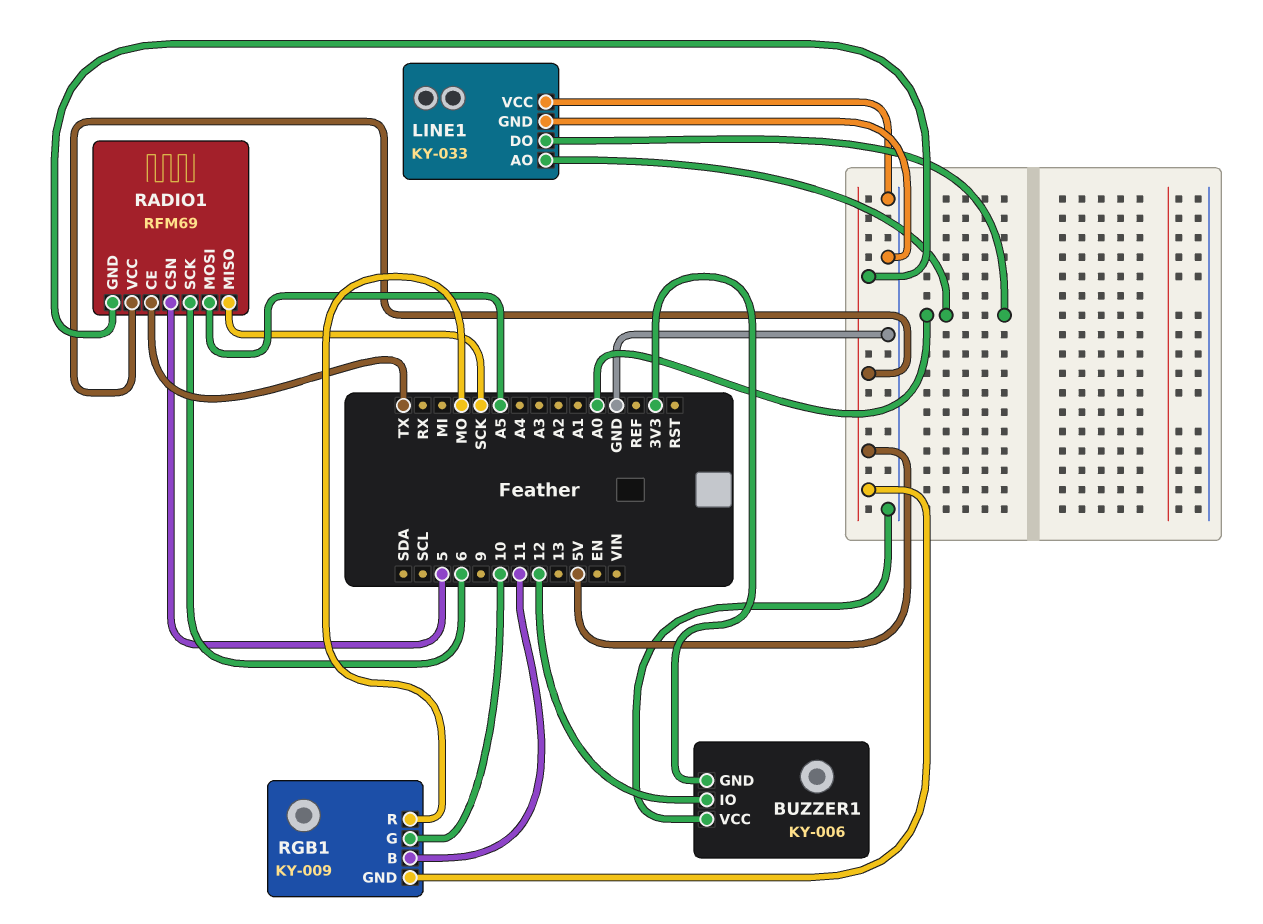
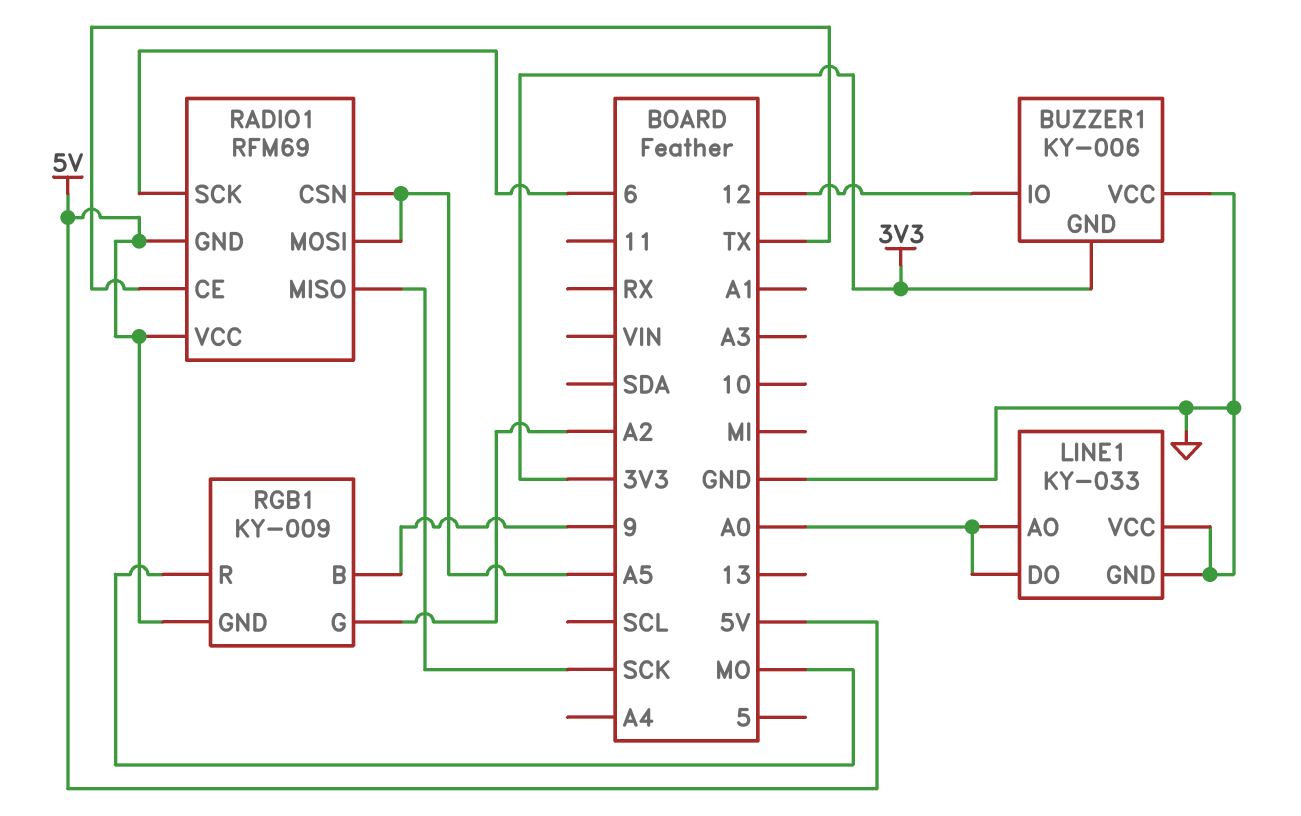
RADIO1 pin CSN: 5 -> A5
RGB1 pin B: 11 -> 9
RGB1 pin G: 10 -> A2

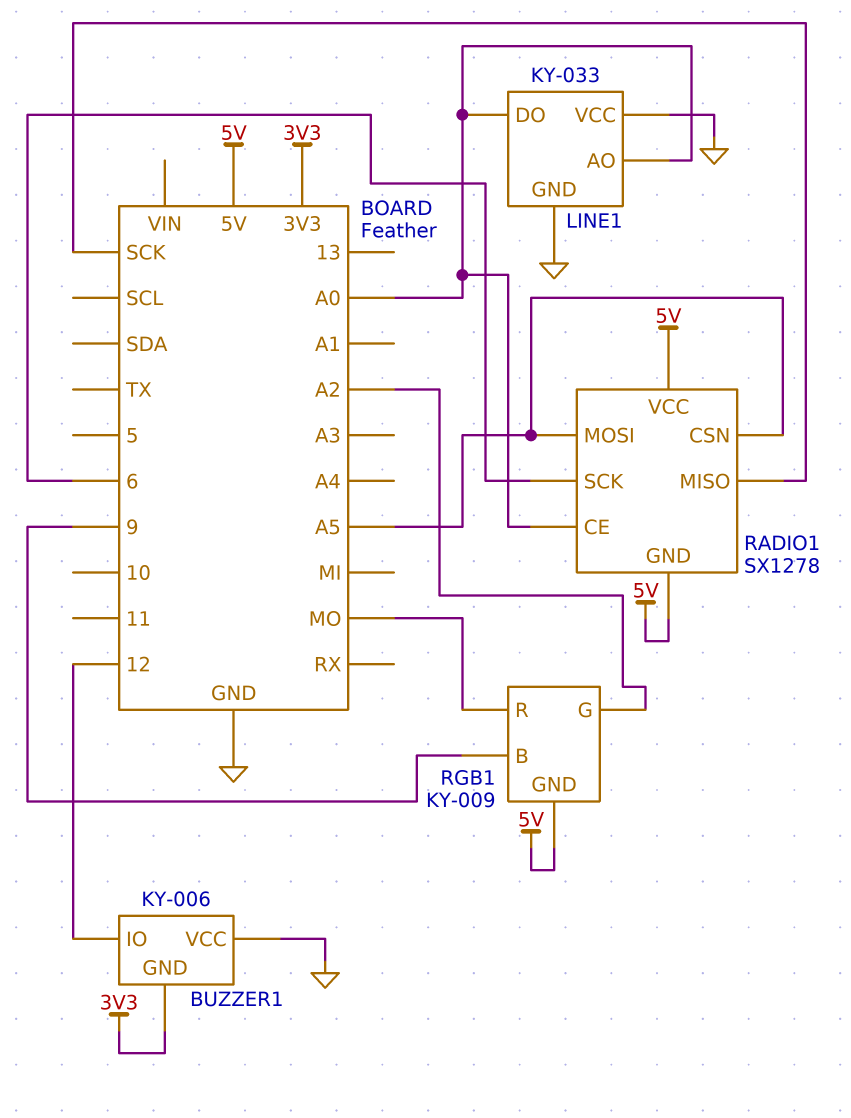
RADIO1: RFM69 -> SX1278
RADIO1 pin CE: TX -> A0

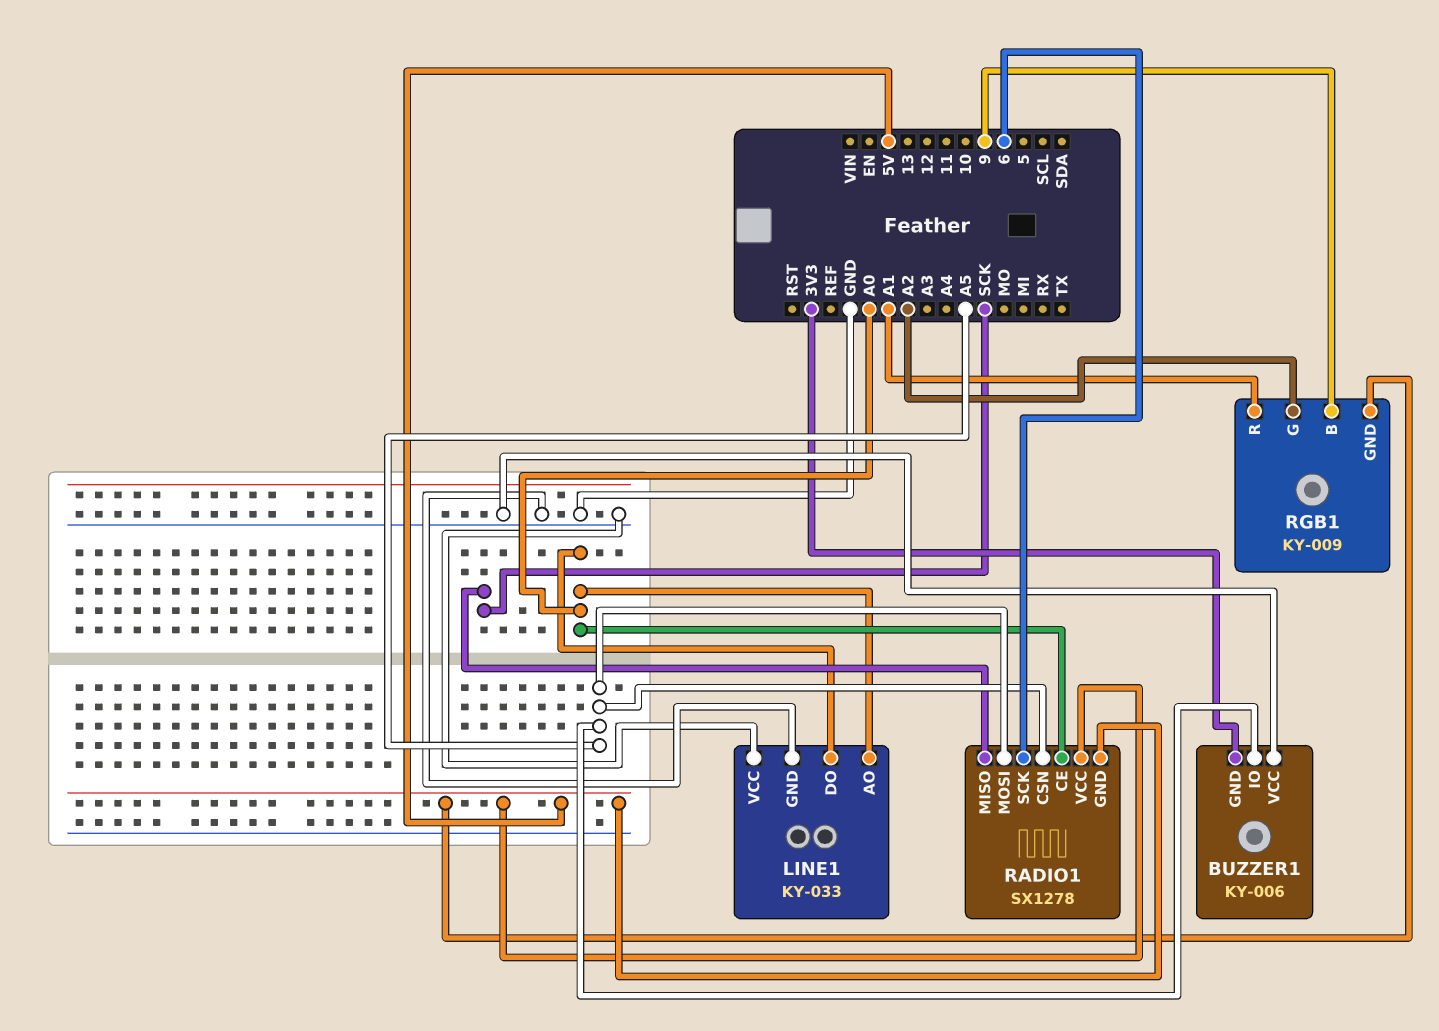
BUZZER1 pin IO: 12 -> A5
RGB1 pin R: MO -> A1

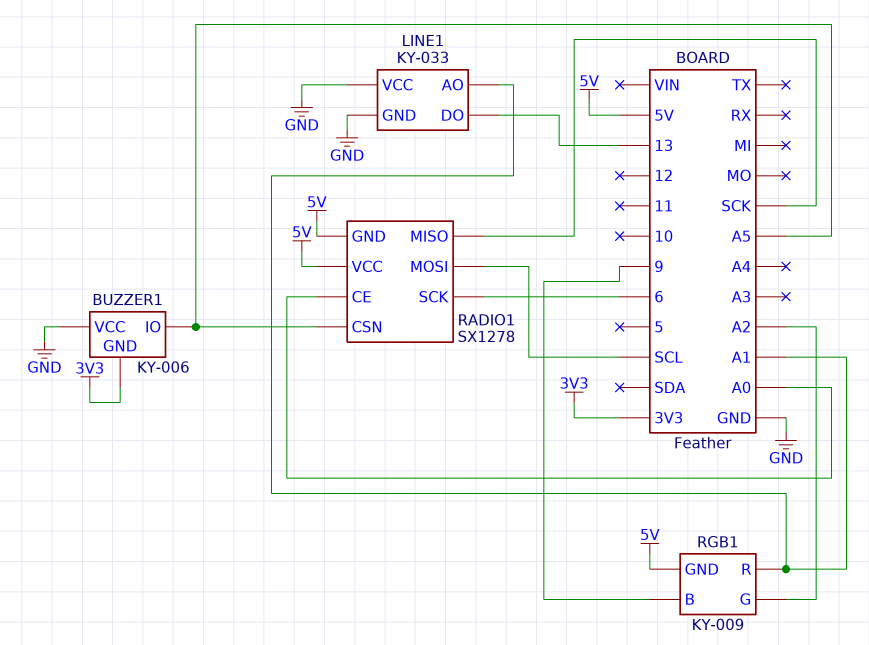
LINE1 pin AO: A0 -> A1
LINE1 pin DO: A0 -> 13
RADIO1 pin MOSI: A5 -> SCL

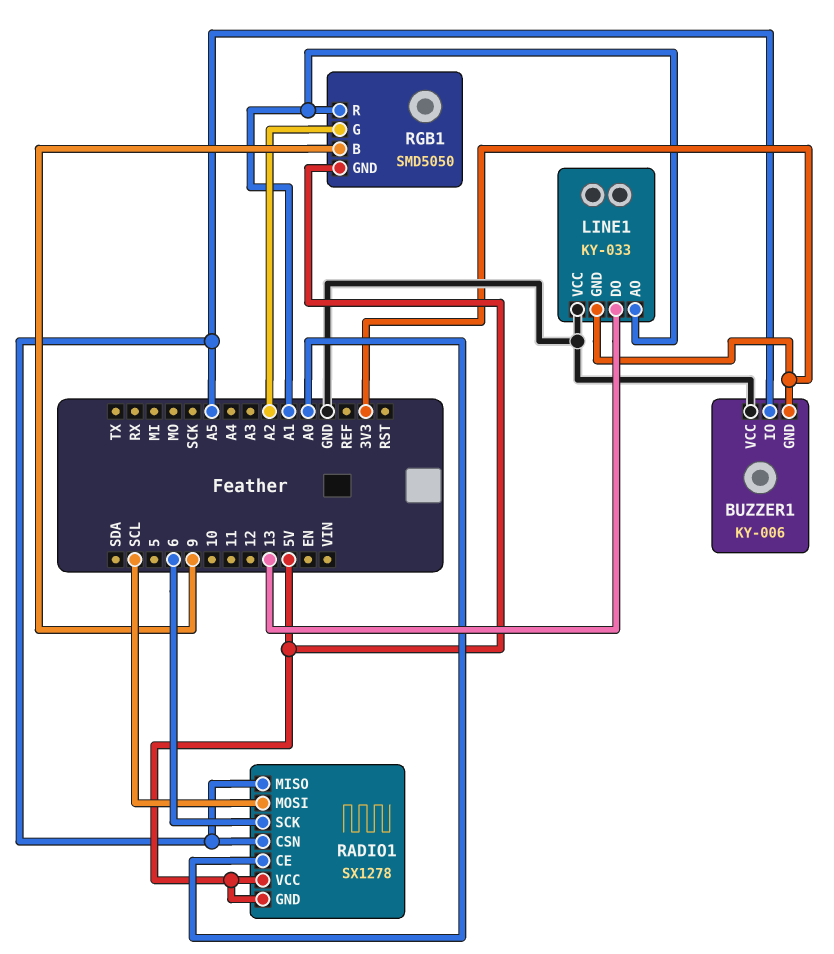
LINE1 pin GND: GND -> 3V3
RADIO1 pin MISO: SCK -> A5
RGB1: KY-009 -> SMD5050

